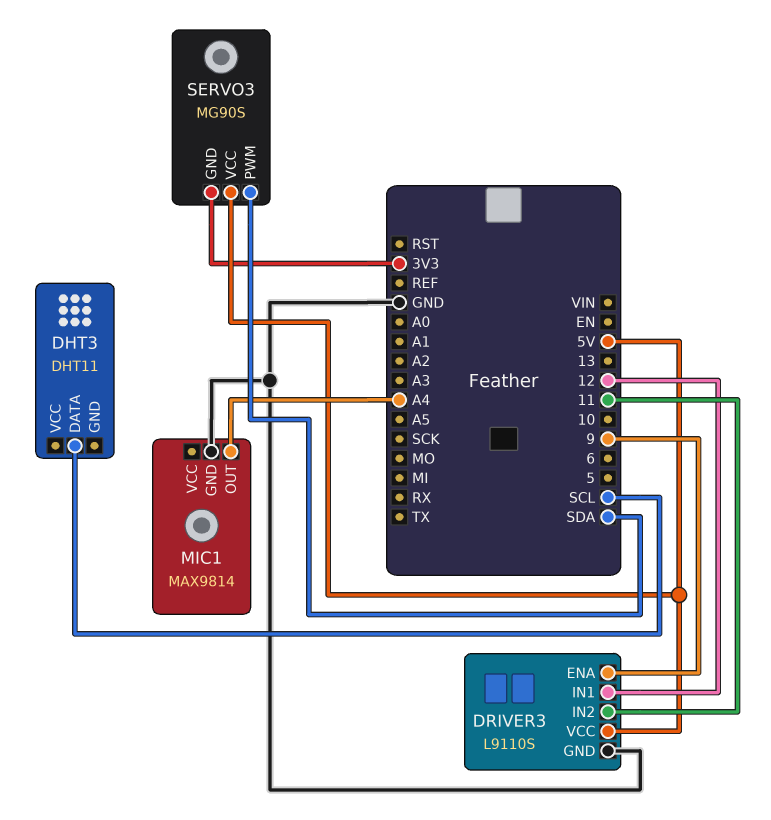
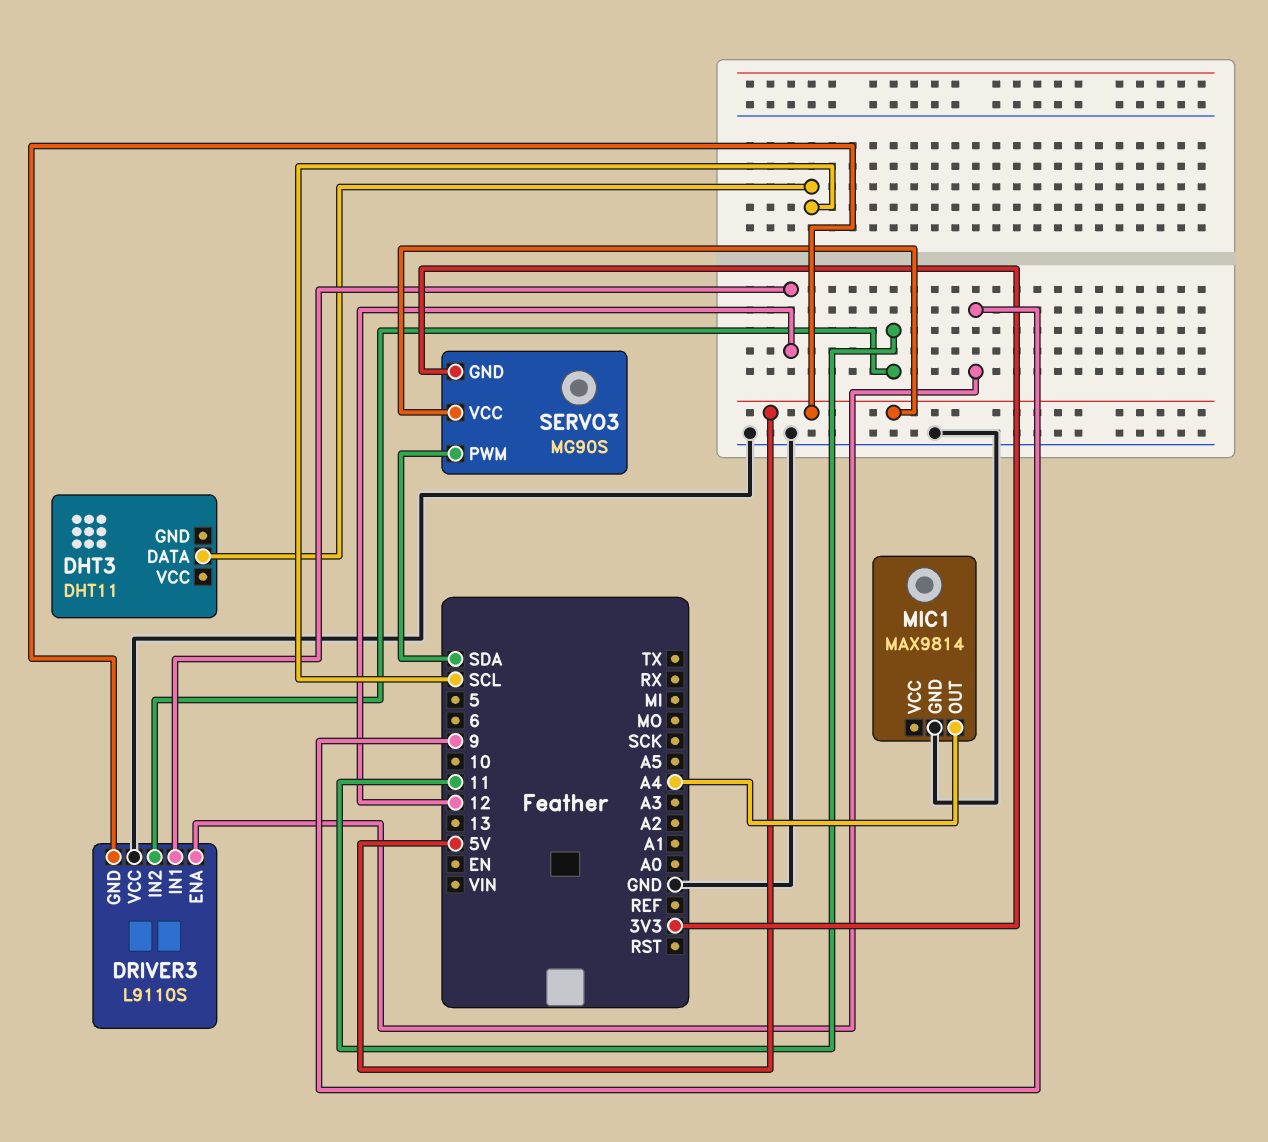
DRIVER3 pin GND: GND -> 5V
DRIVER3 pin VCC: 5V -> GND

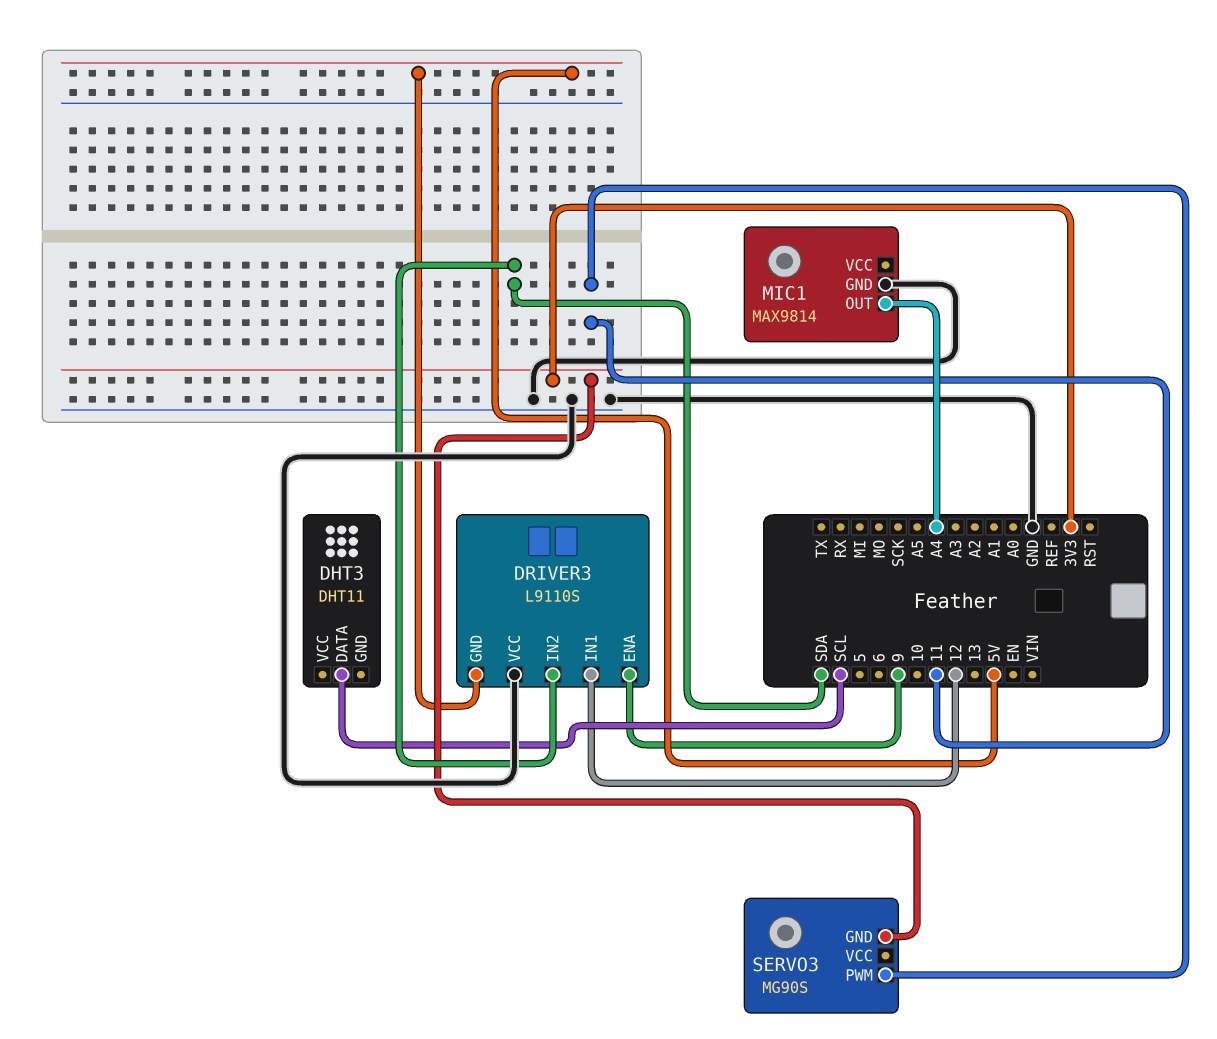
DRIVER3 pin IN2: 11 -> SDA
SERVO3 pin PWM: SDA -> 11
SERVO3 pin VCC: 5V -> none

